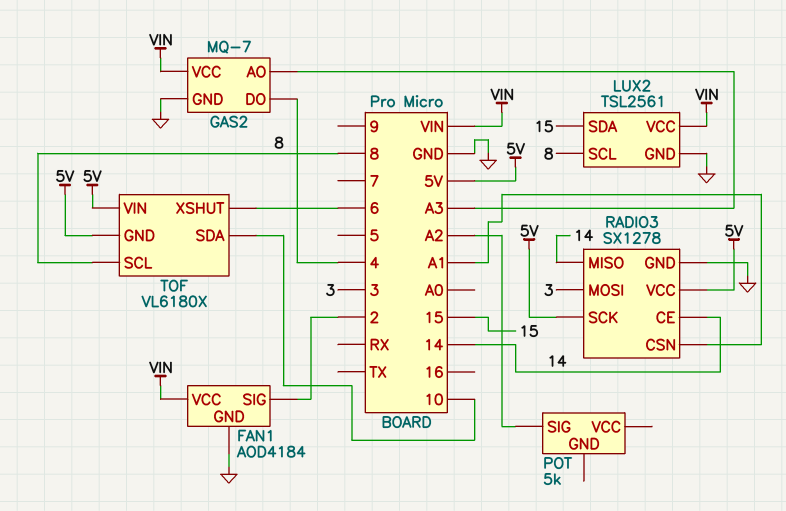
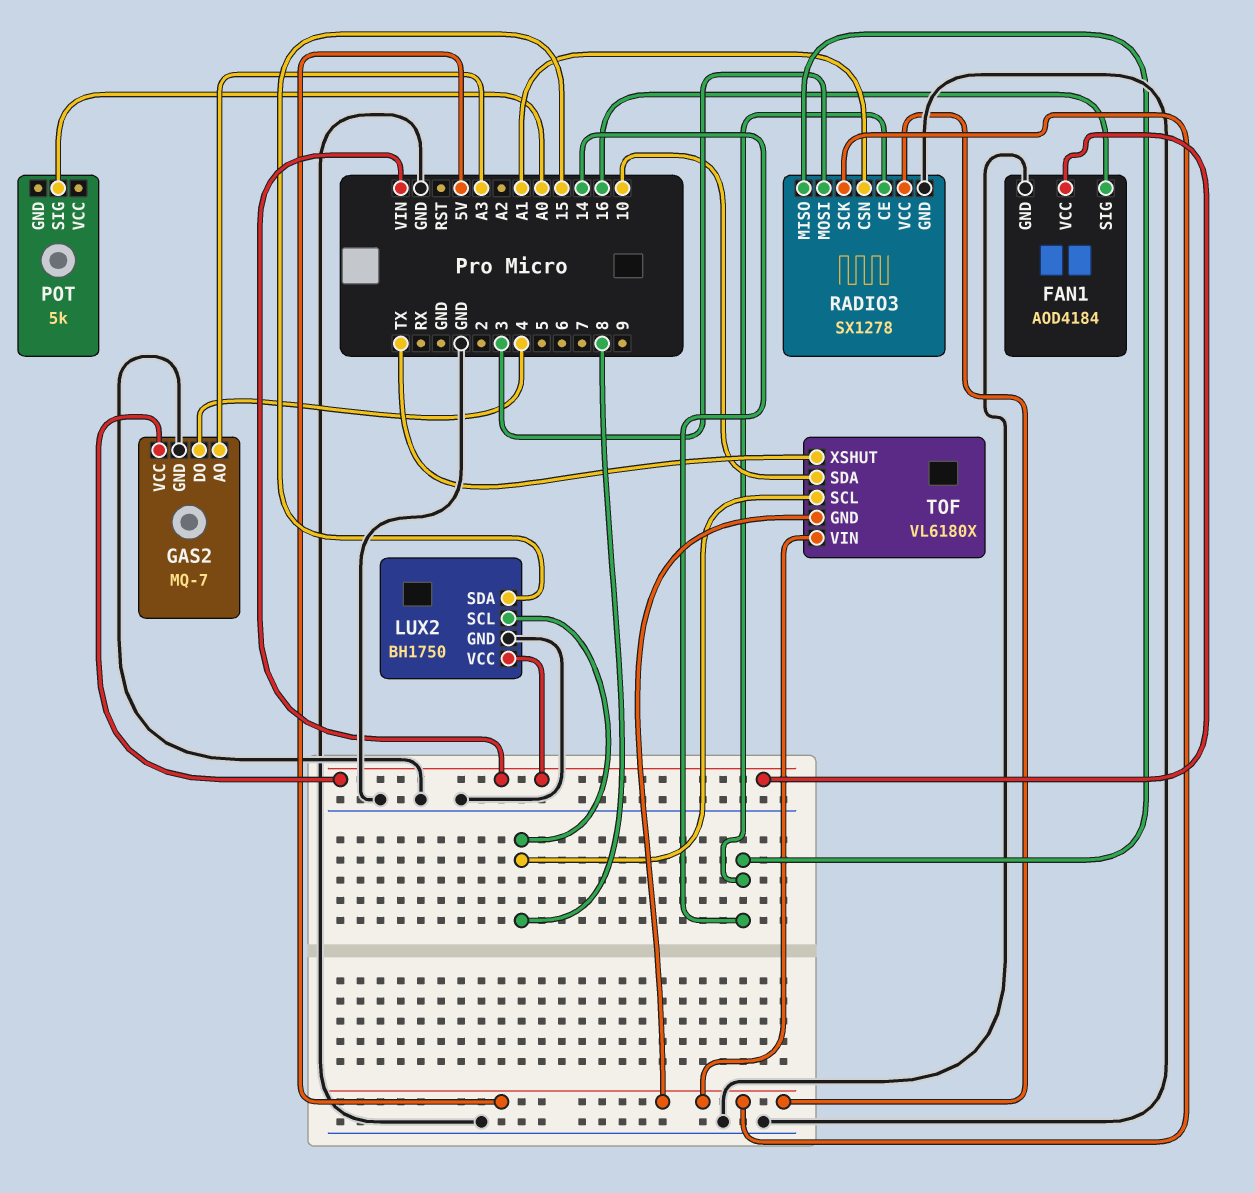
FAN1 pin SIG: 2 -> 16
LUX2: TSL2561 -> BH1750
POT pin SIG: A2 -> A0
TOF pin XSHUT: 6 -> TX

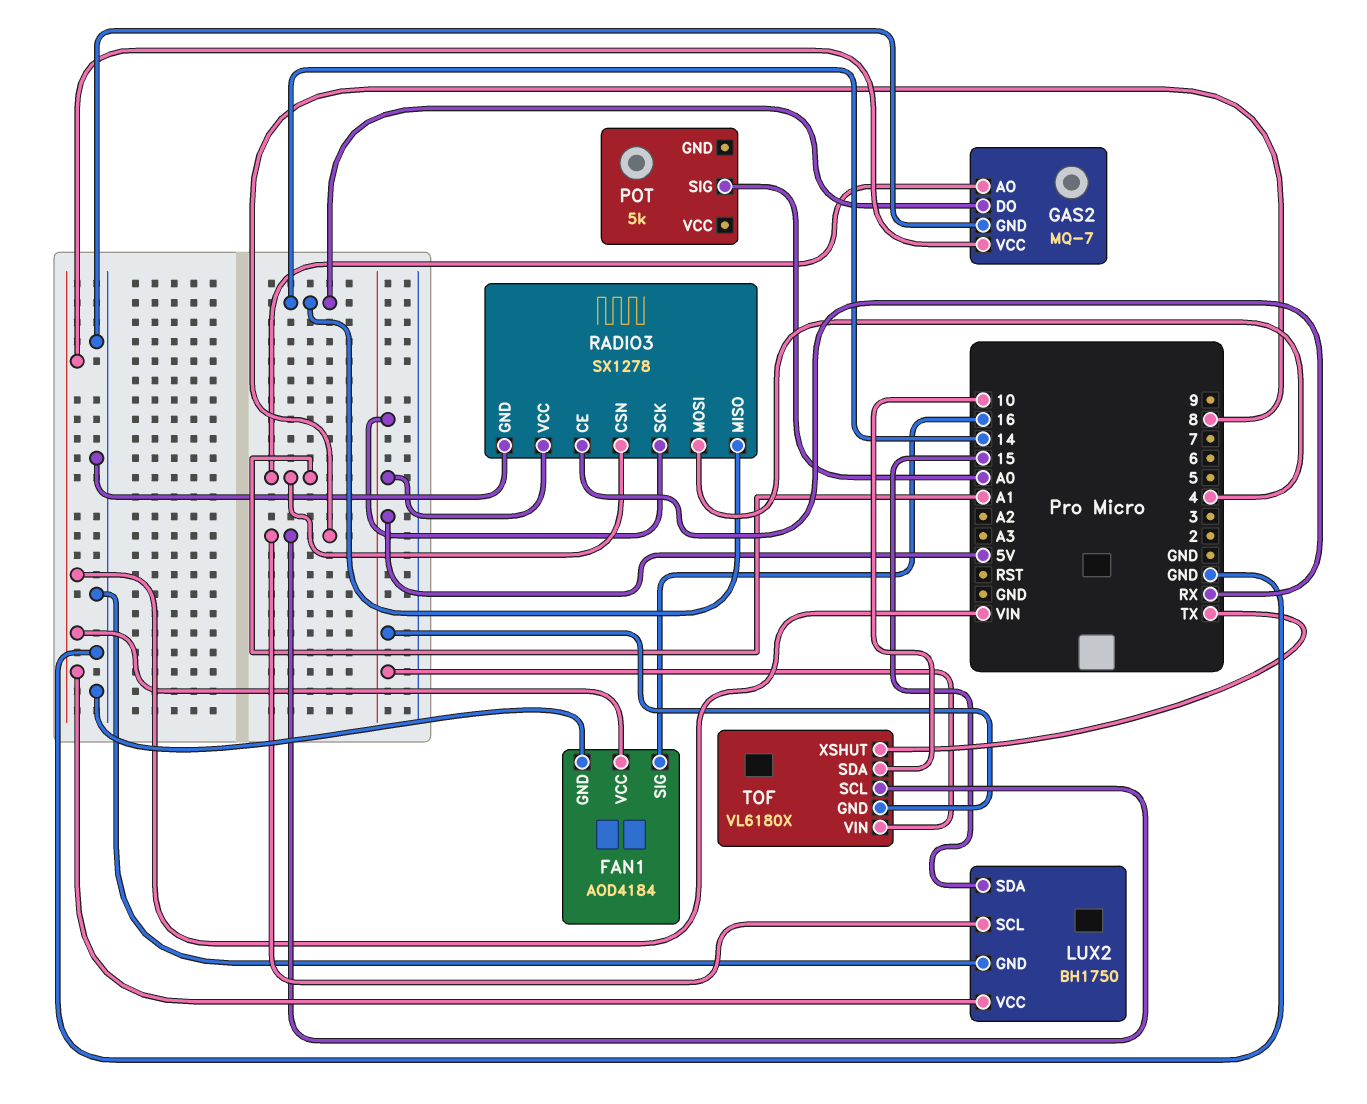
GAS2 pin AO: A3 -> A1
GAS2 pin DO: 4 -> 14
RADIO3 pin CE: 14 -> RX
RADIO3 pin MOSI: 3 -> 4

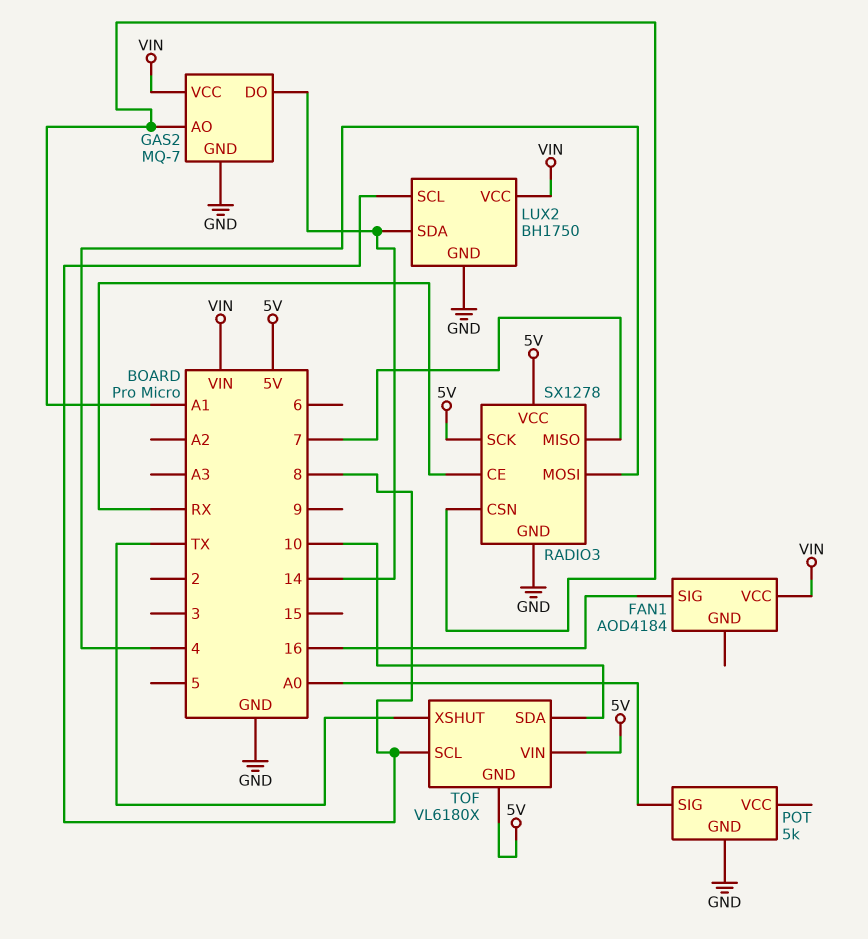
FAN1 pin GND: GND -> none
LUX2 pin SDA: 15 -> 14
POT pin GND: none -> GND
RADIO3 pin MISO: 14 -> 7

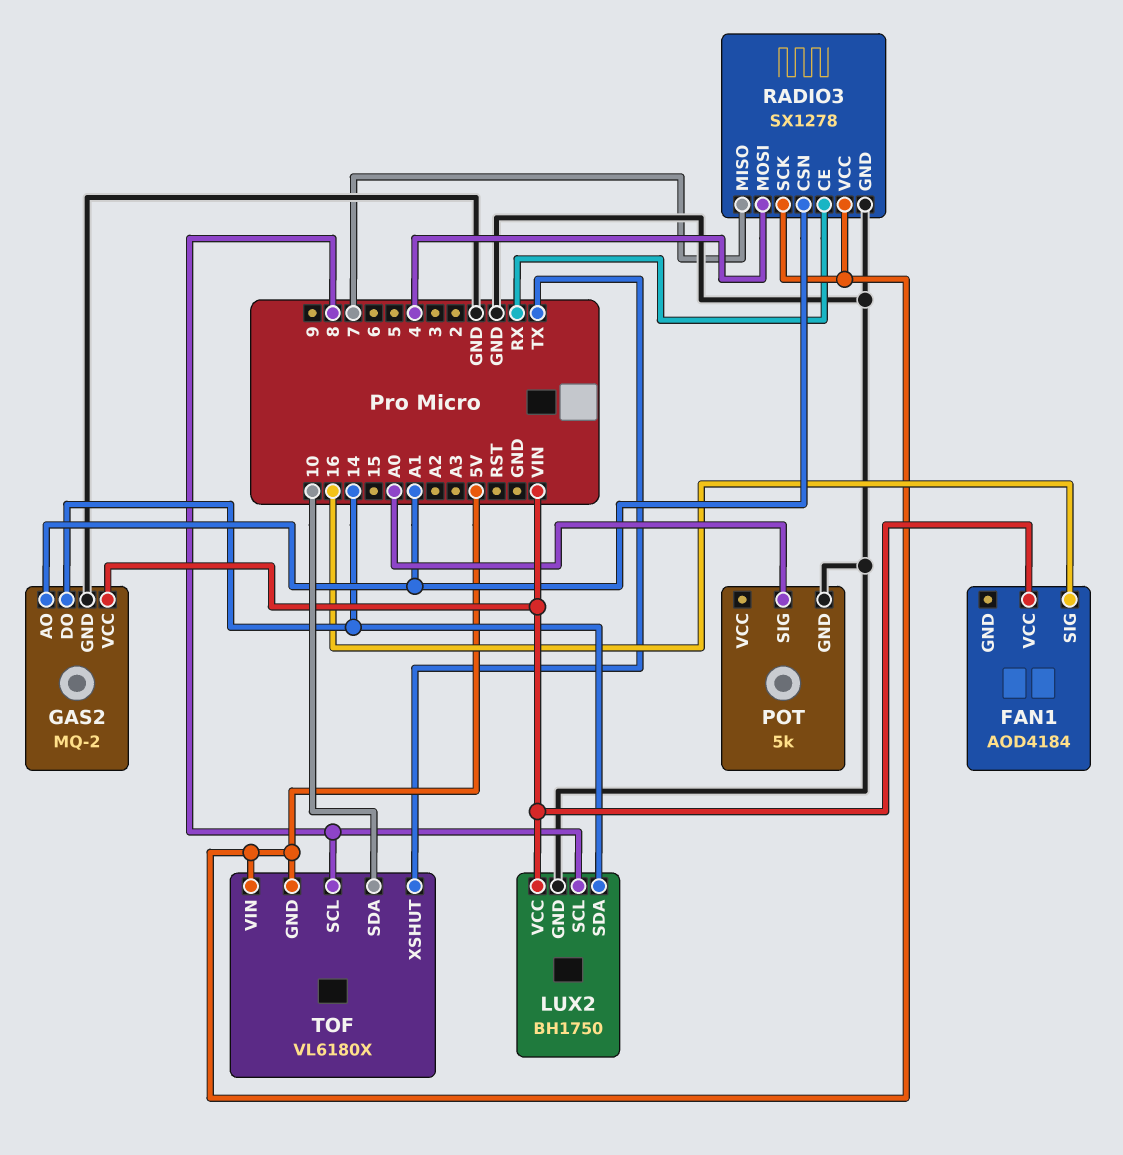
GAS2: MQ-7 -> MQ-2

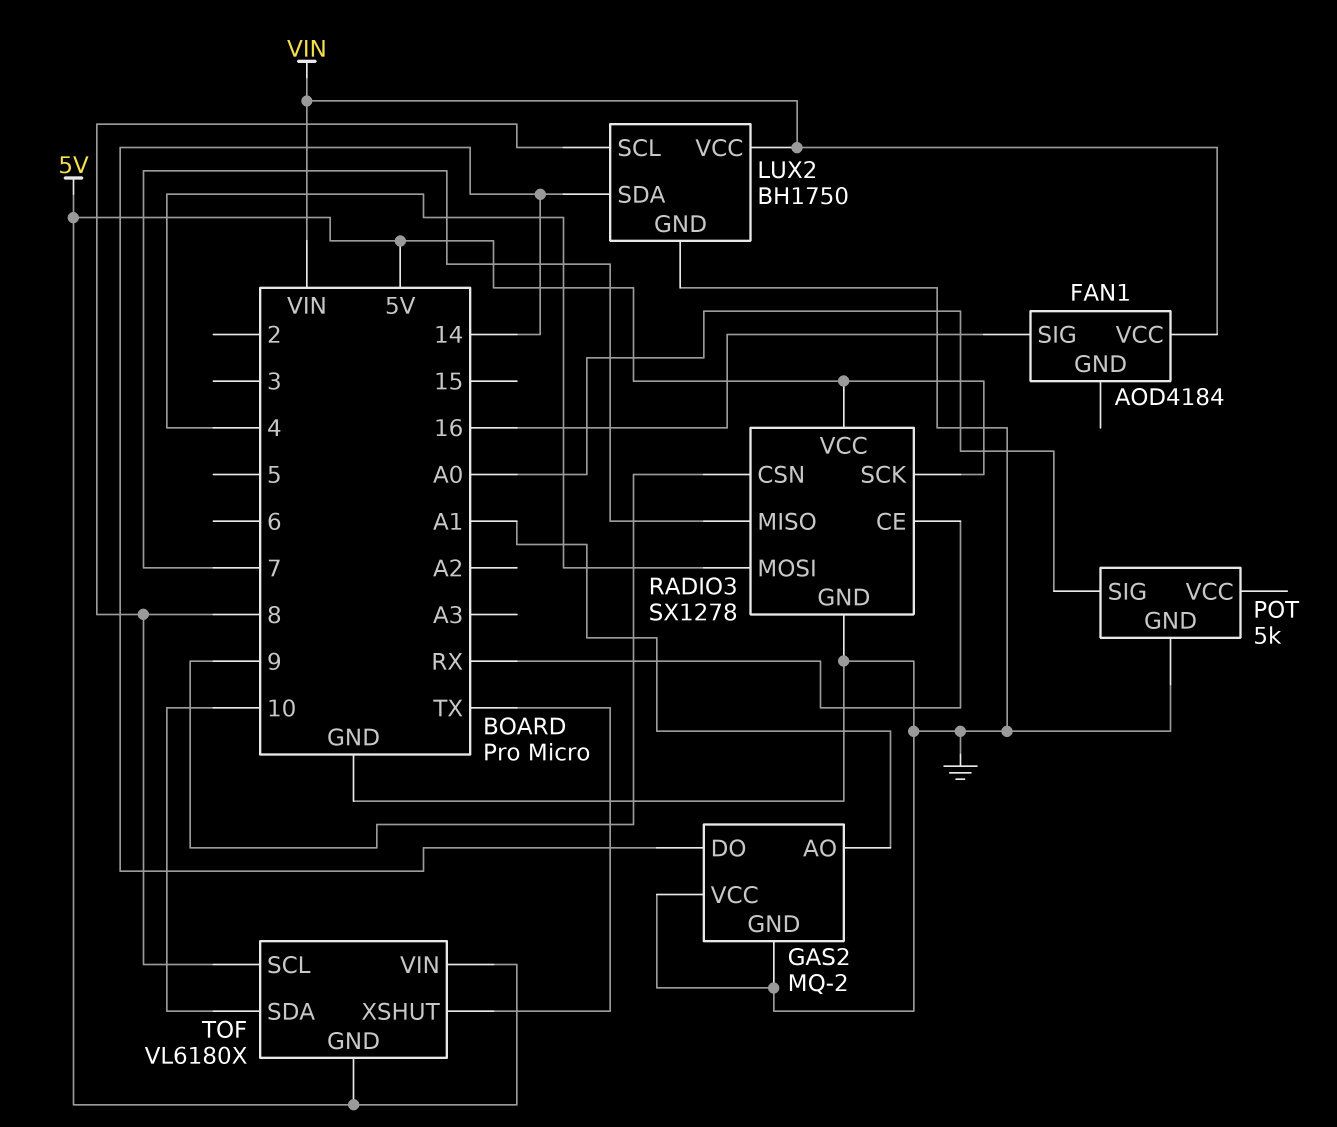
GAS2 pin VCC: VIN -> GND
RADIO3 pin CSN: A1 -> 9

